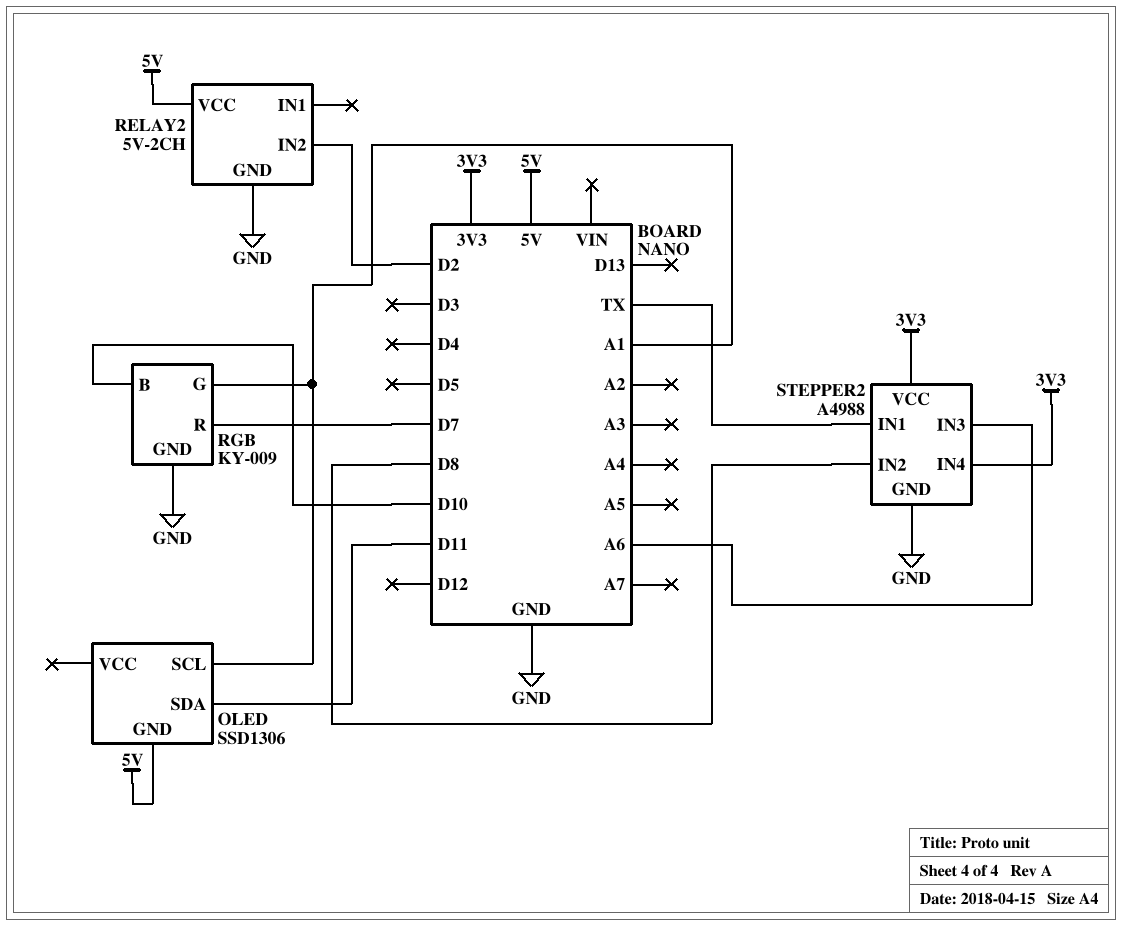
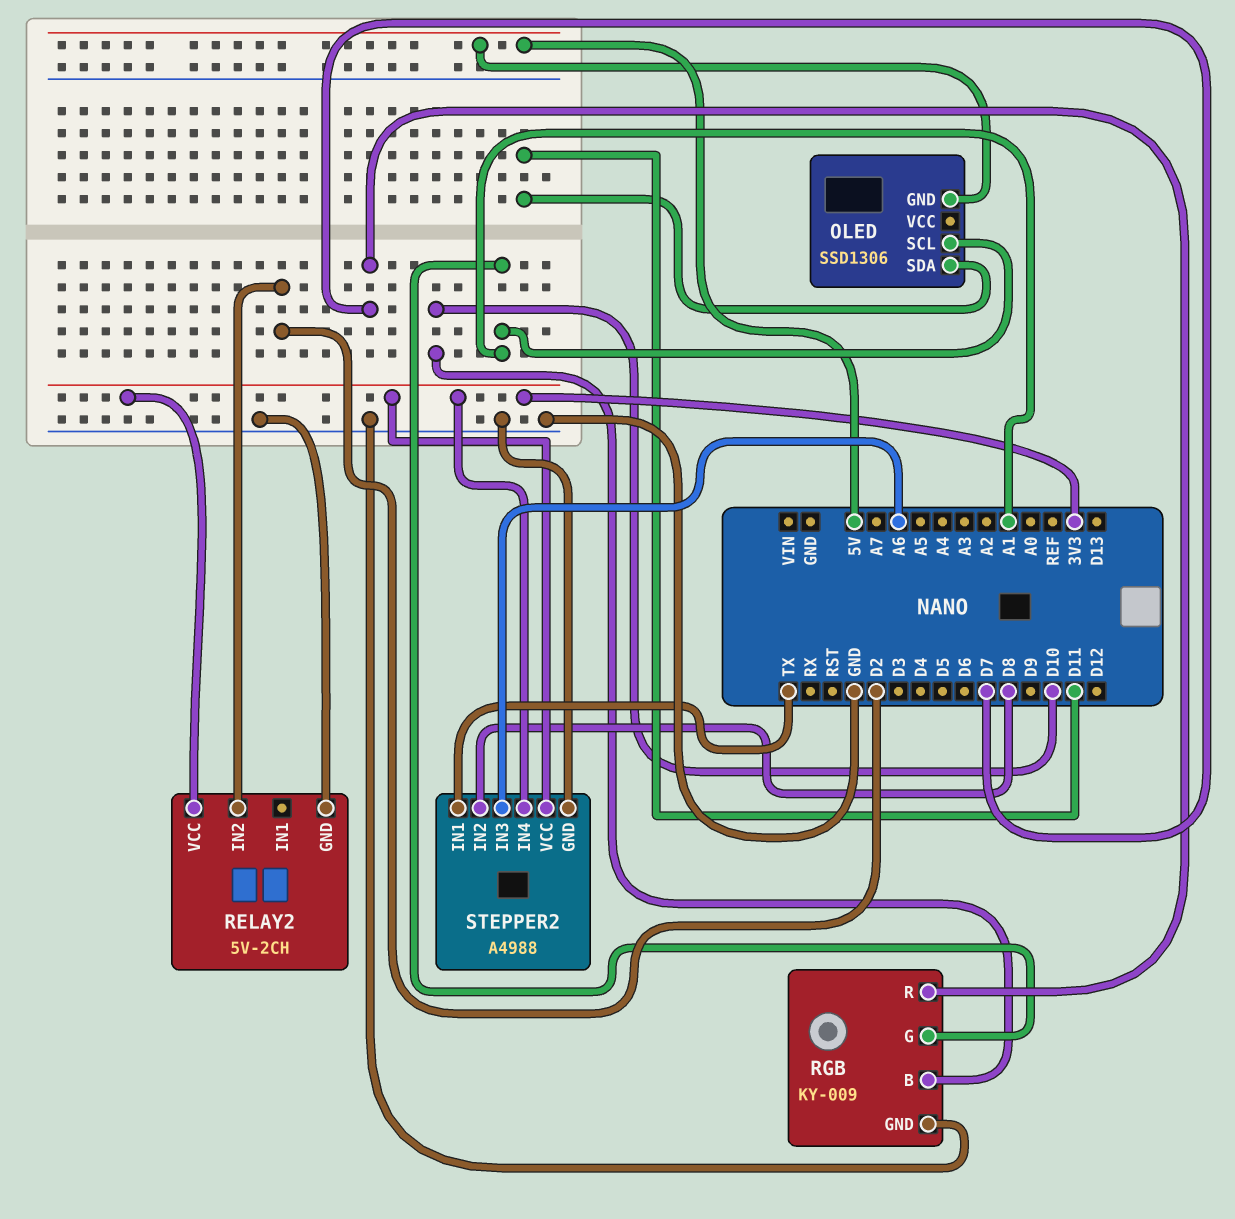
RELAY2 pin VCC: 5V -> 3V3

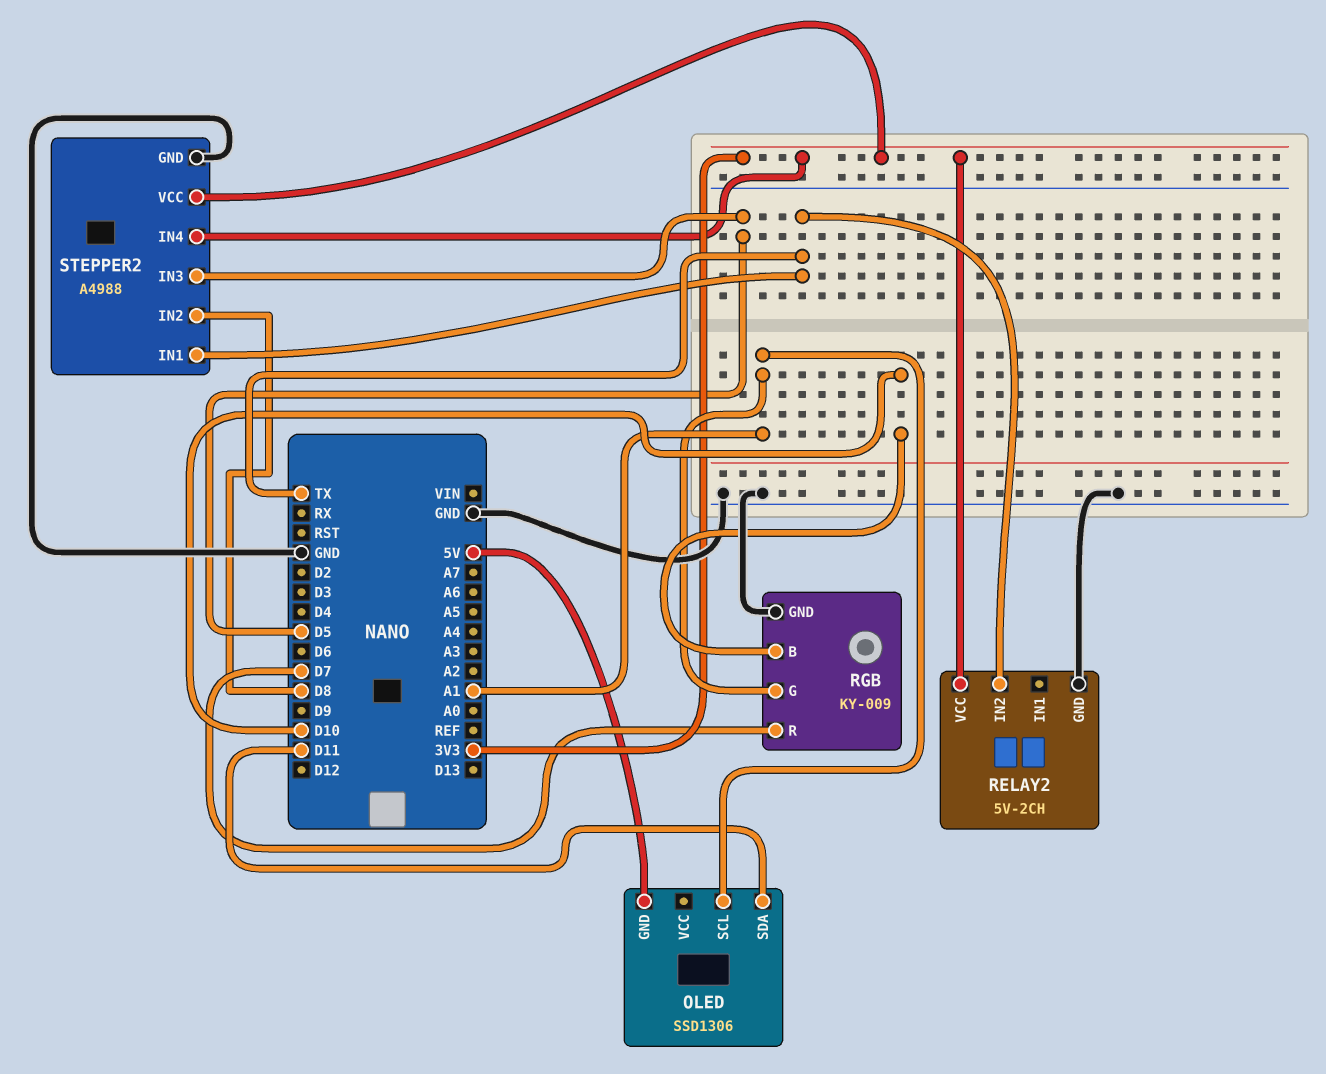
RELAY2 pin IN2: D2 -> TX
STEPPER2 pin IN3: A6 -> D5

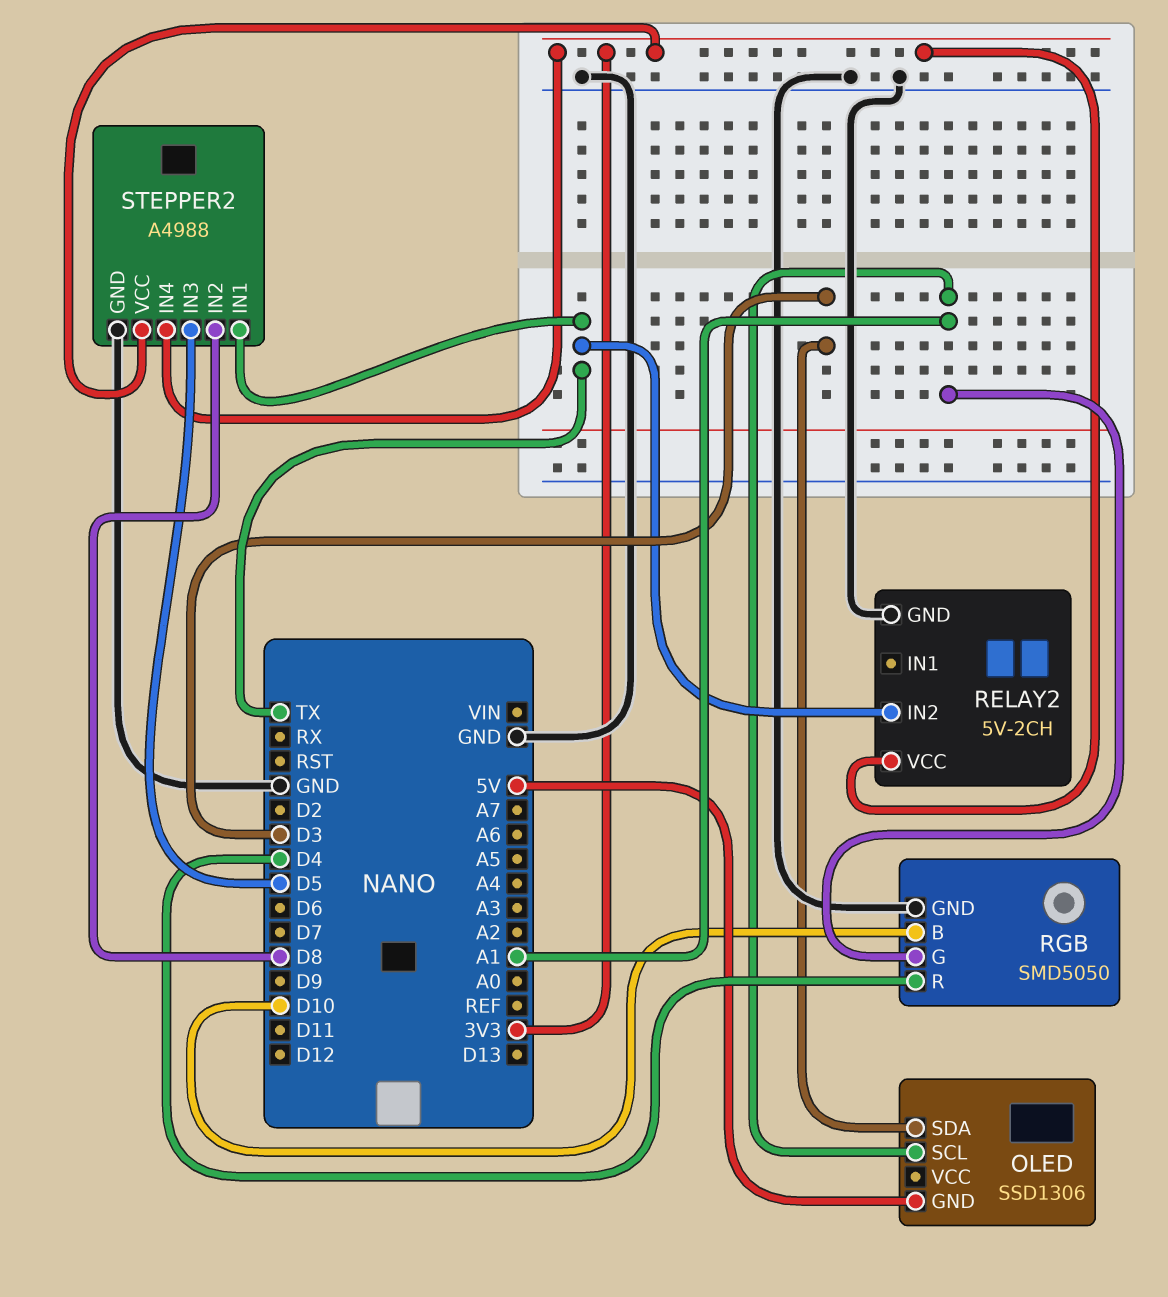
OLED pin SDA: D11 -> D3
RGB: KY-009 -> SMD5050
RGB pin R: D7 -> D4

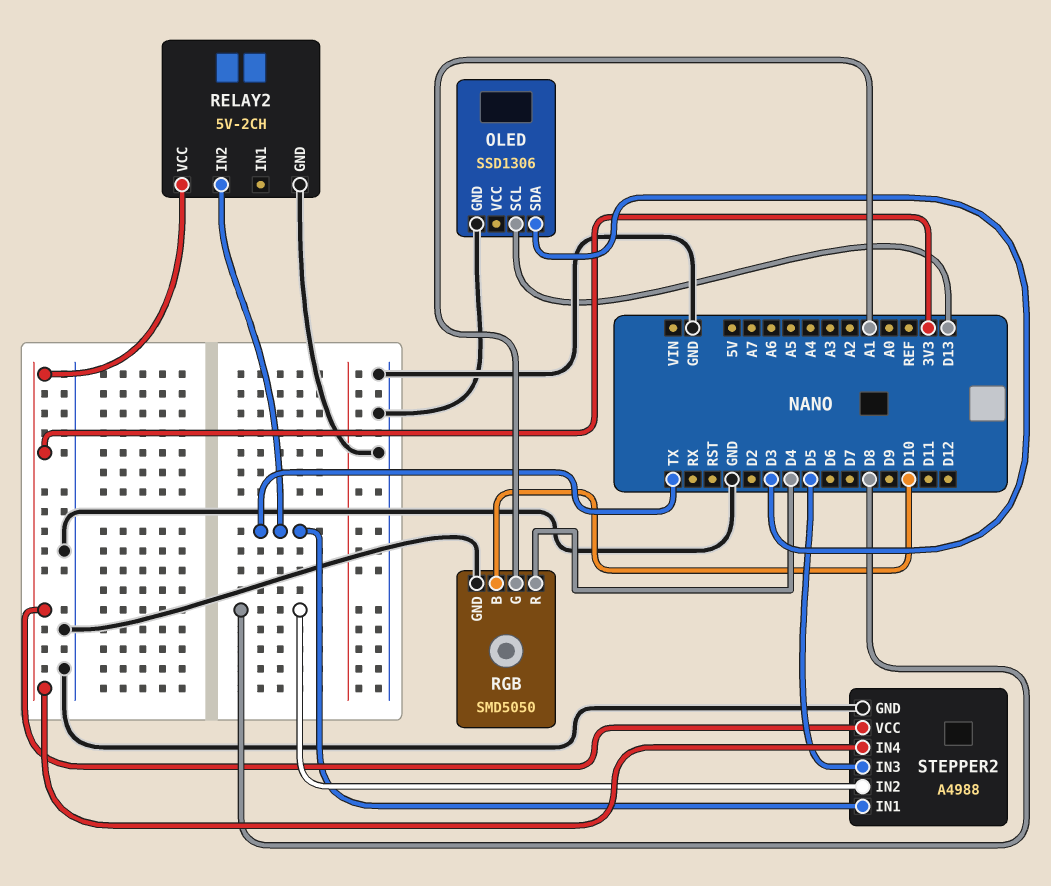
OLED pin GND: 5V -> GND
OLED pin SCL: A1 -> D13

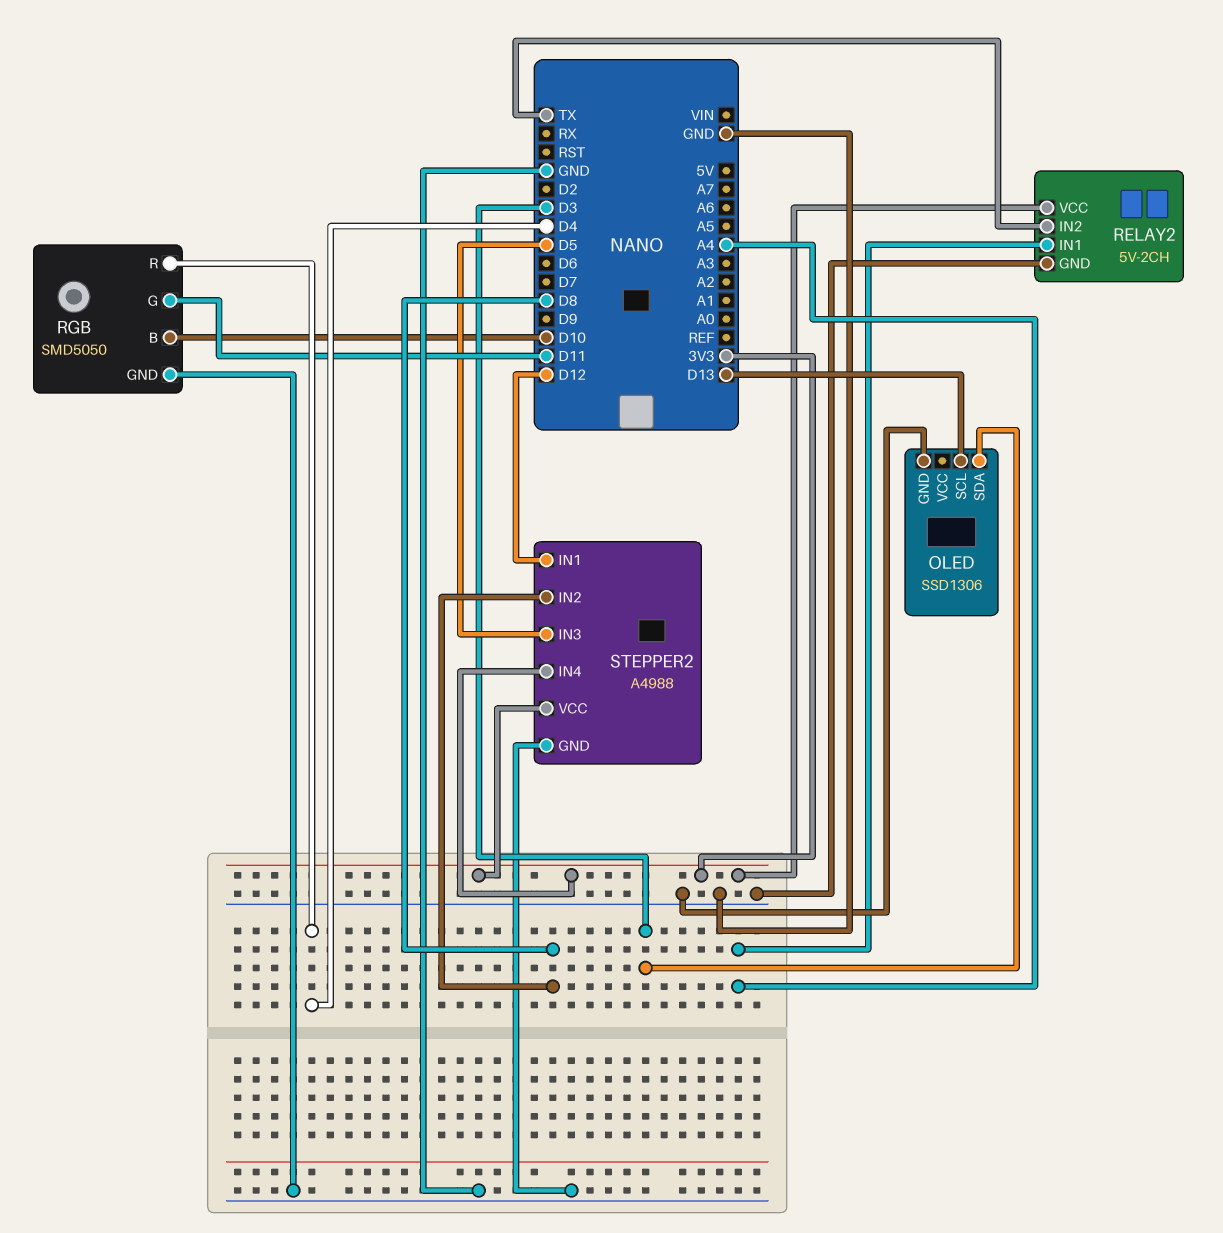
RELAY2 pin IN1: none -> A4
RGB pin G: A1 -> D11
STEPPER2 pin IN1: TX -> D12

